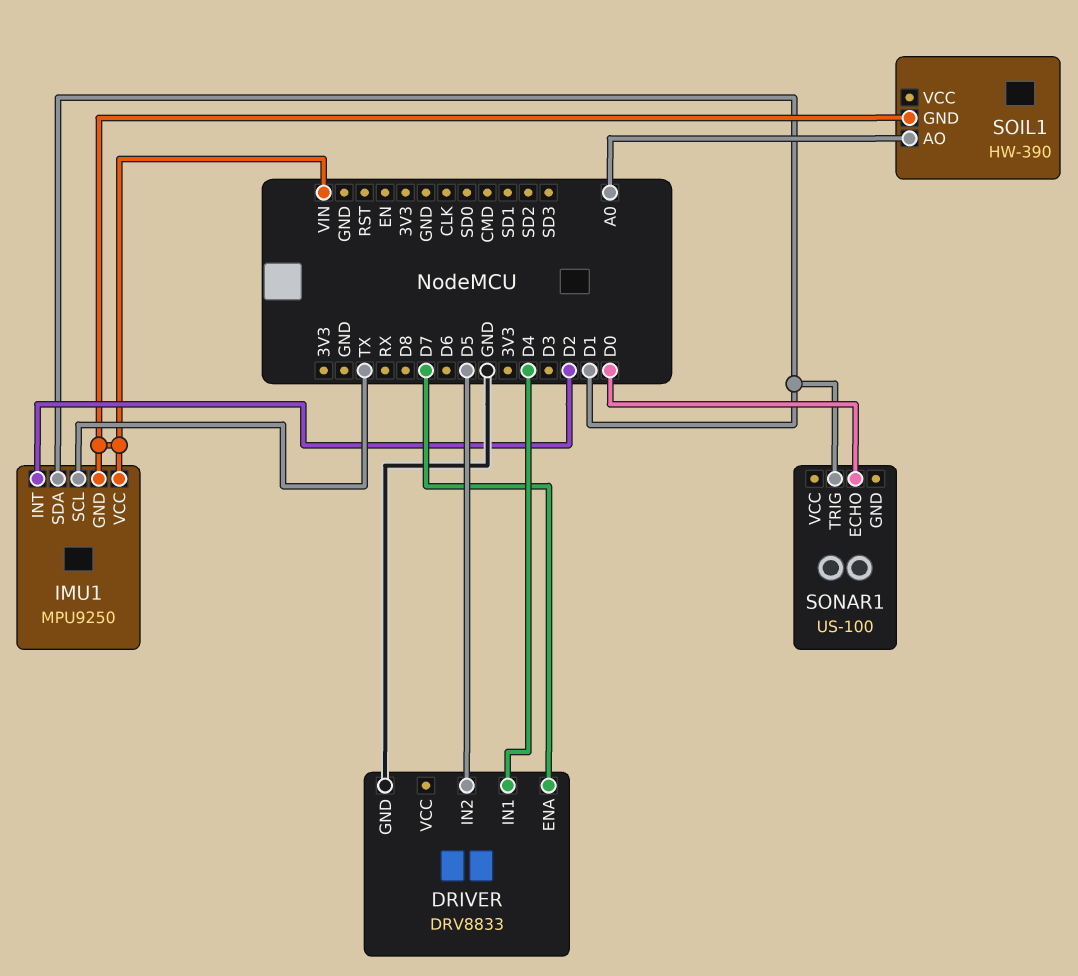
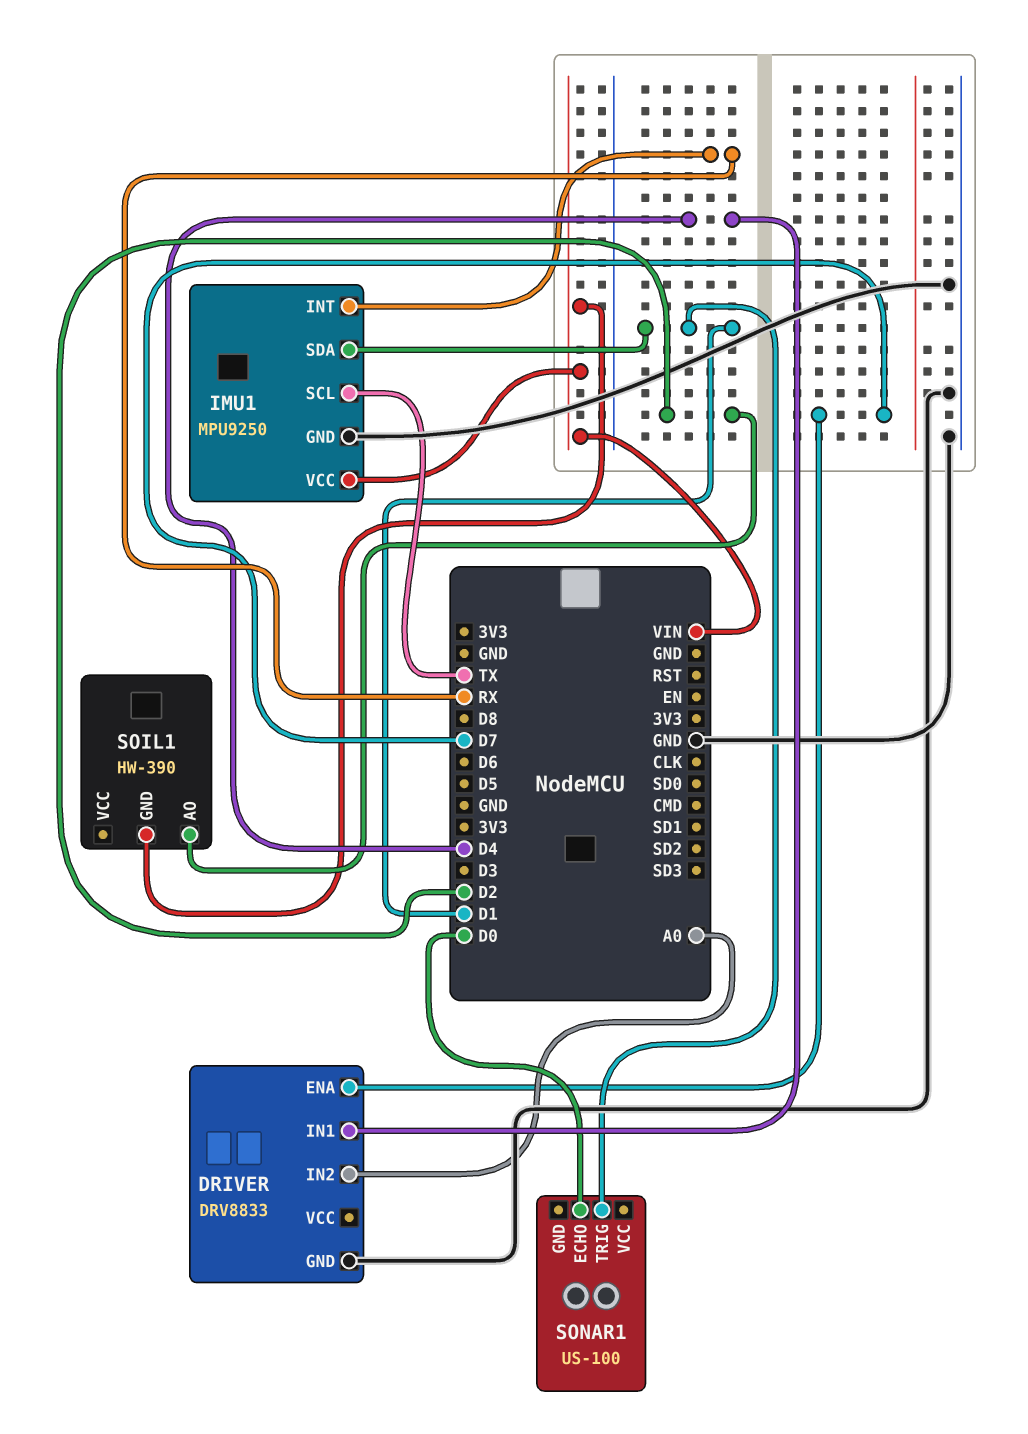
DRIVER pin IN2: D5 -> A0
IMU1 pin GND: VIN -> GND
IMU1 pin INT: D2 -> RX
SOIL1 pin AO: A0 -> D2

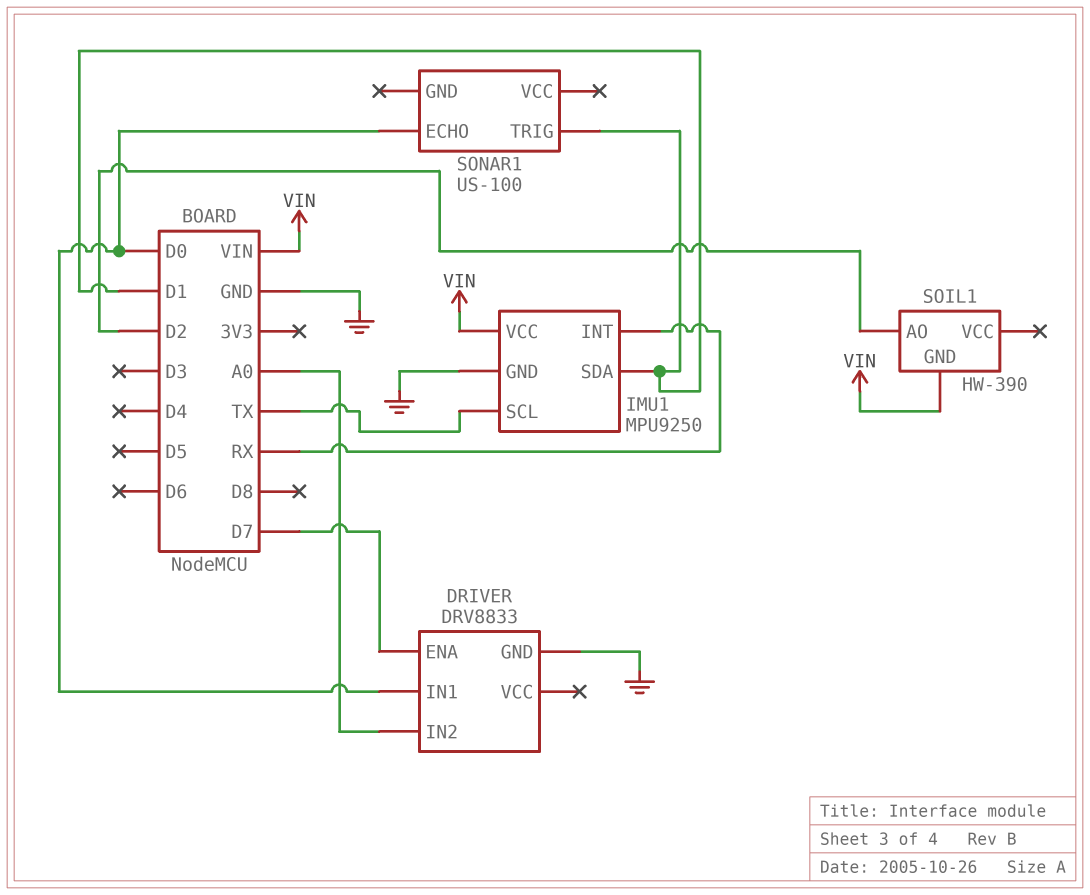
DRIVER pin IN1: D4 -> D0

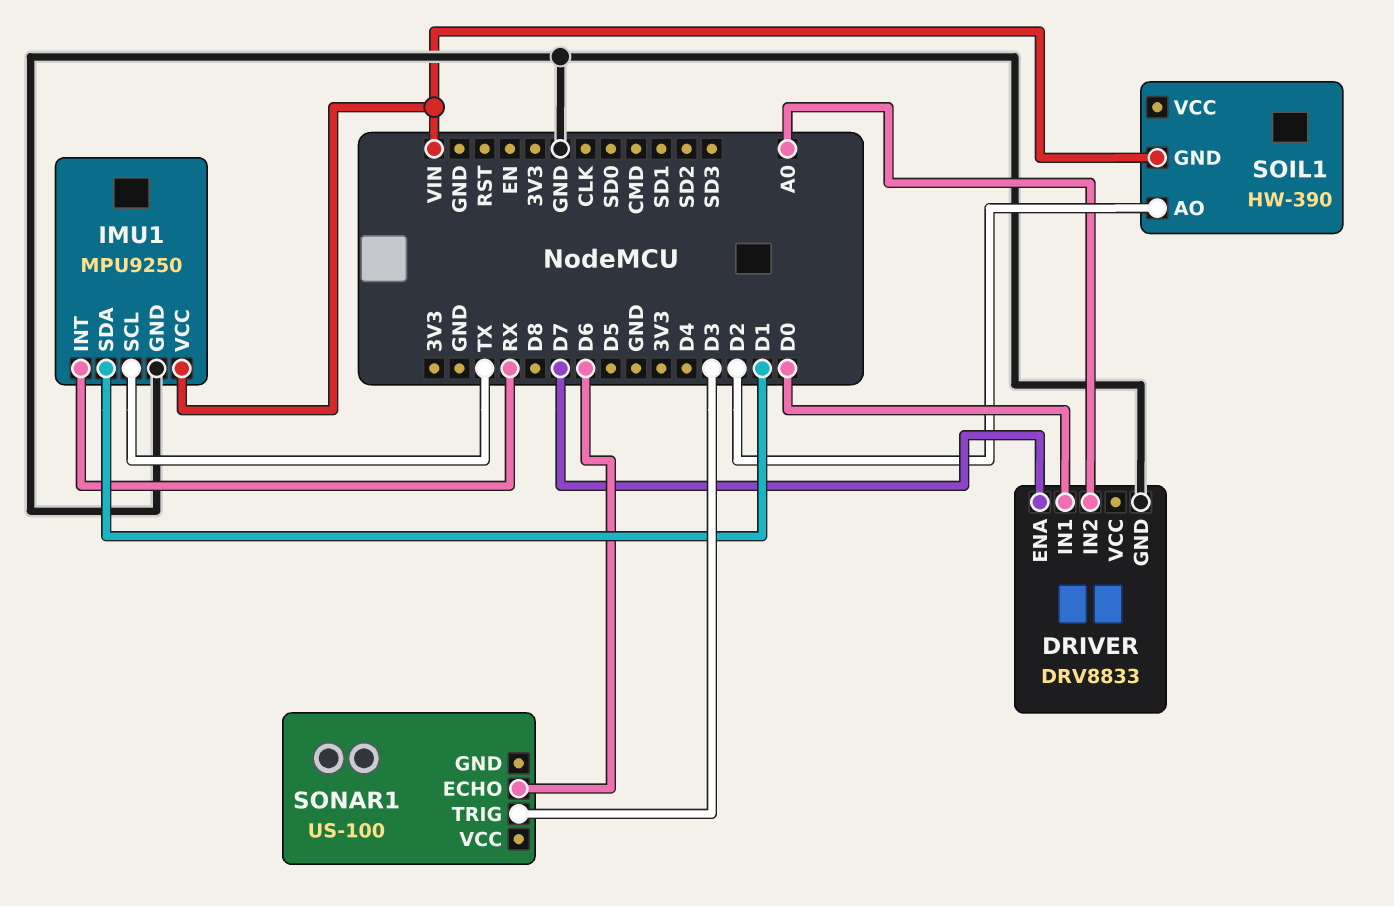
SONAR1 pin ECHO: D0 -> D6
SONAR1 pin TRIG: D1 -> D3

